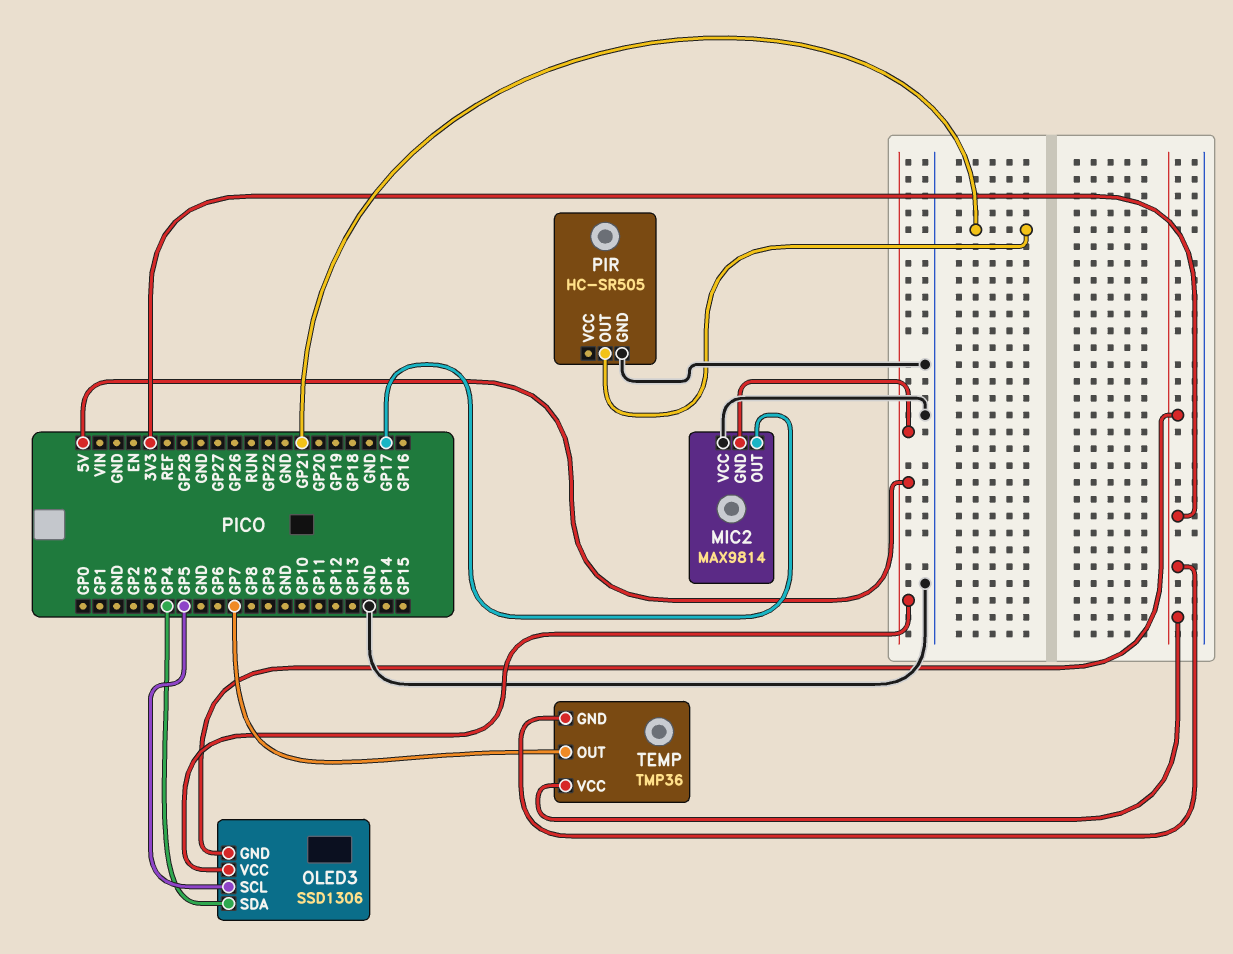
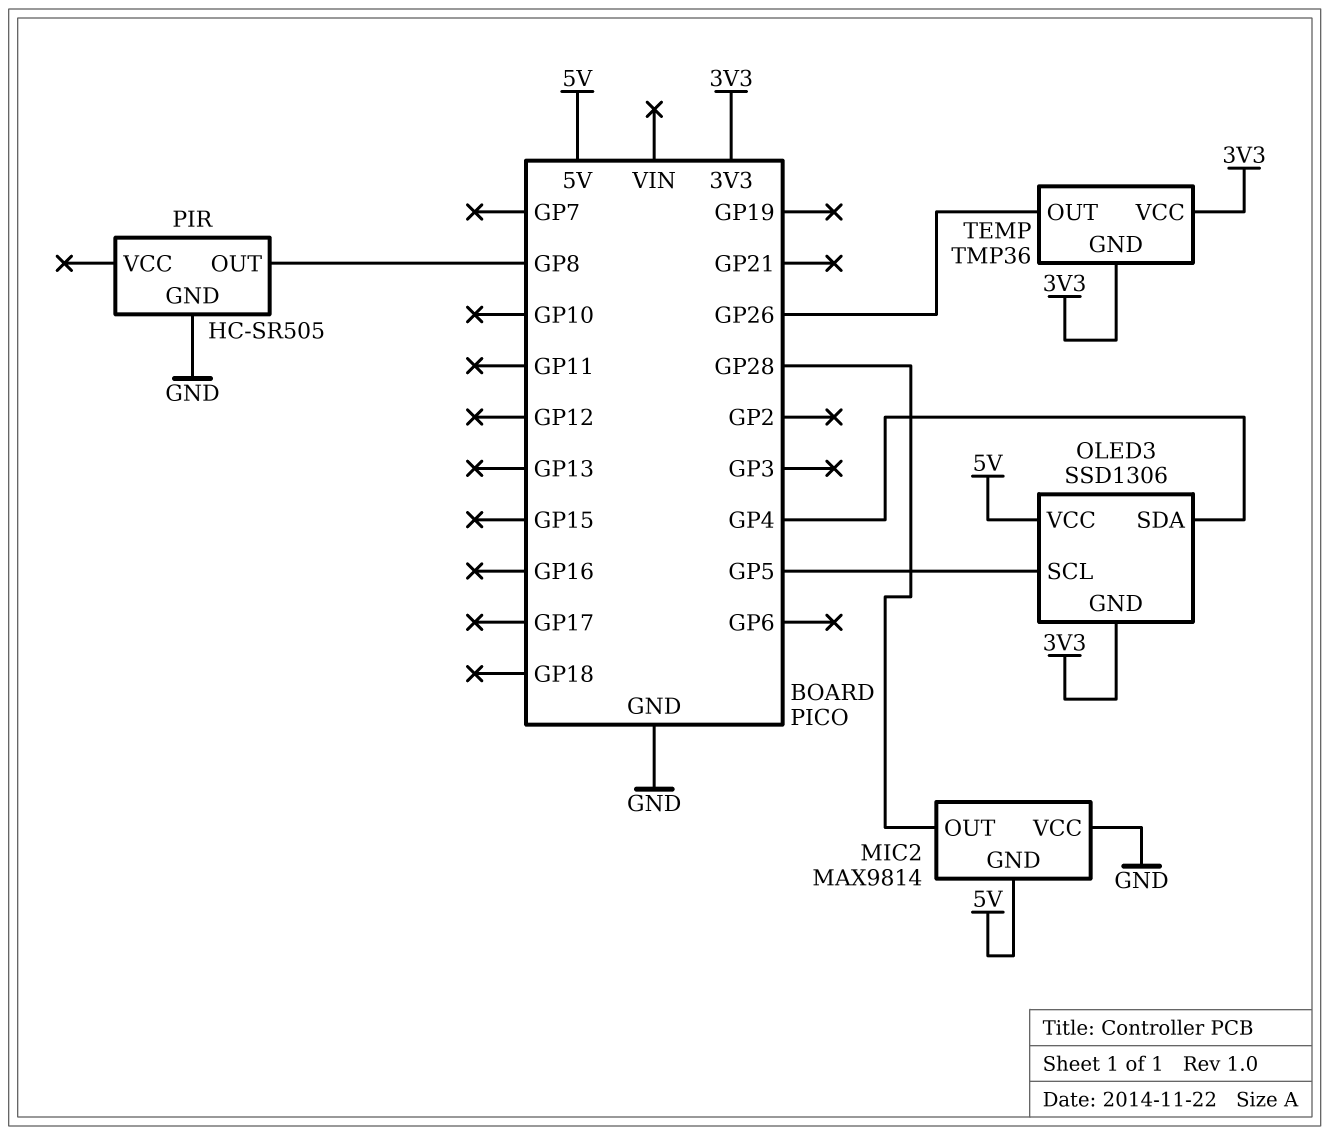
MIC2 pin OUT: GP17 -> GP28
PIR pin OUT: GP21 -> GP8
TEMP pin OUT: GP7 -> GP26

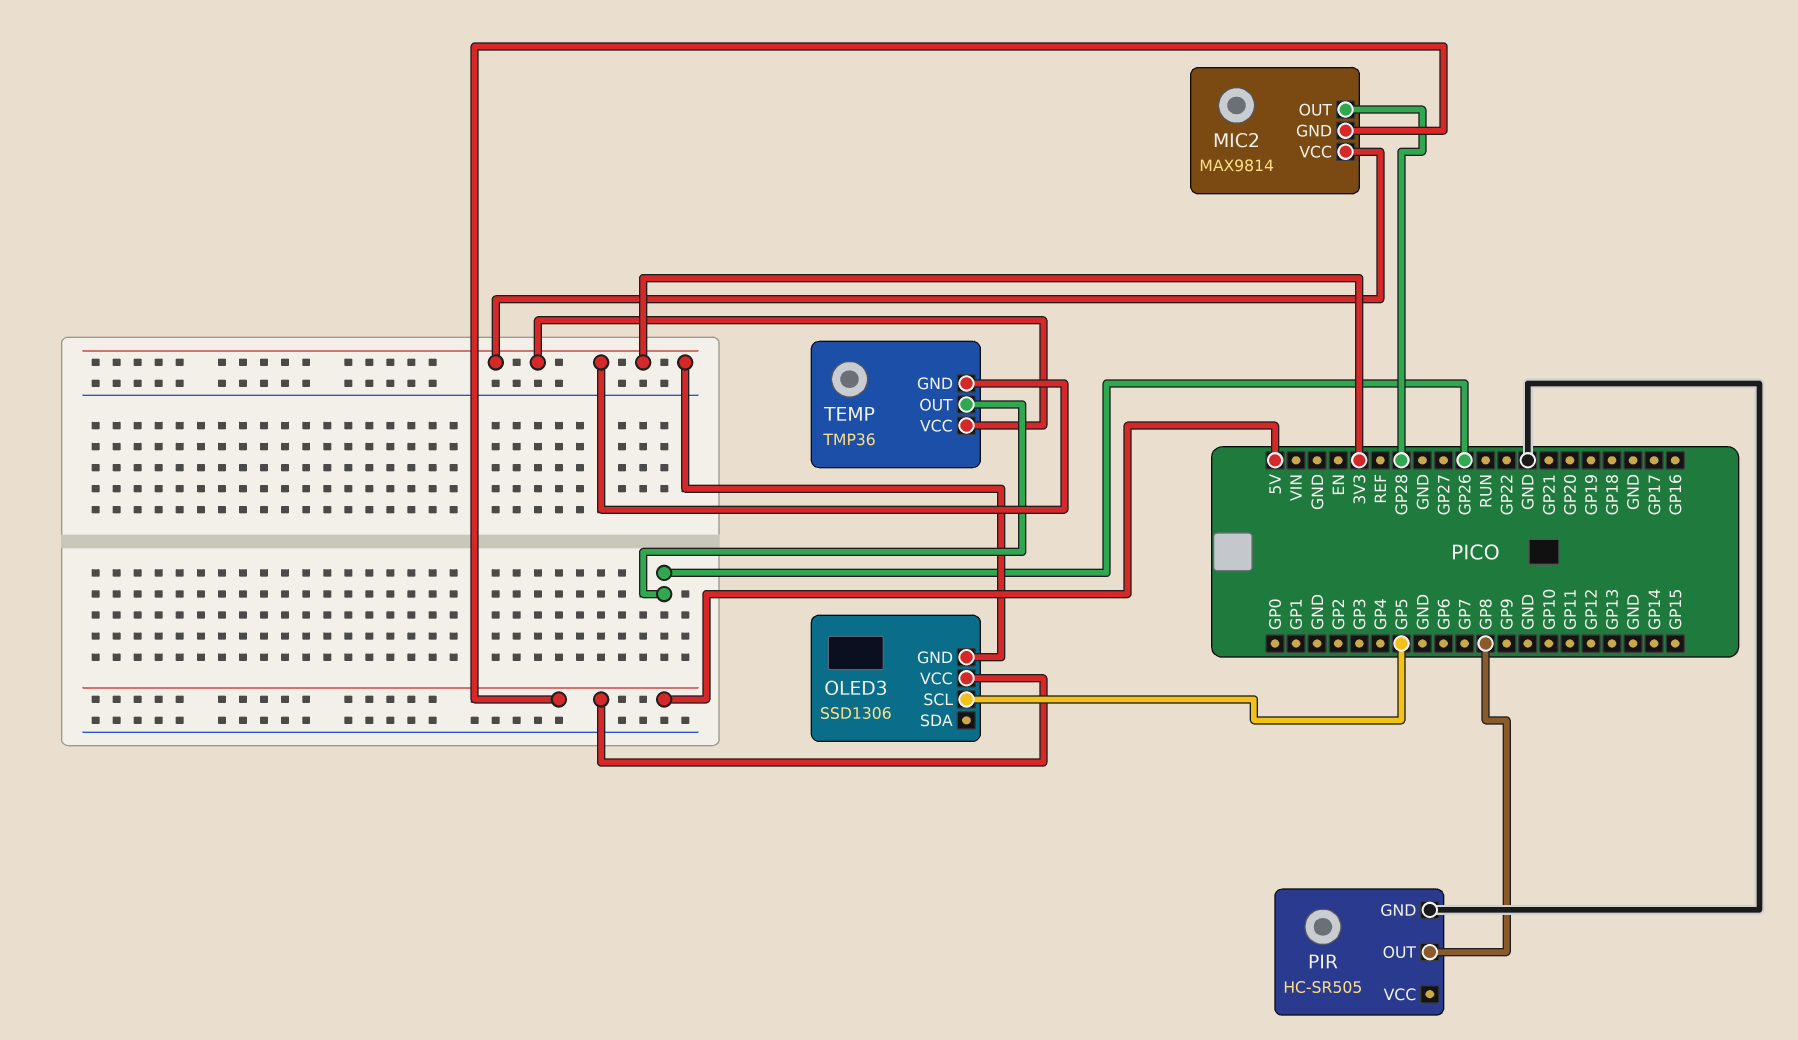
MIC2 pin VCC: GND -> 3V3
OLED3 pin SDA: GP4 -> none

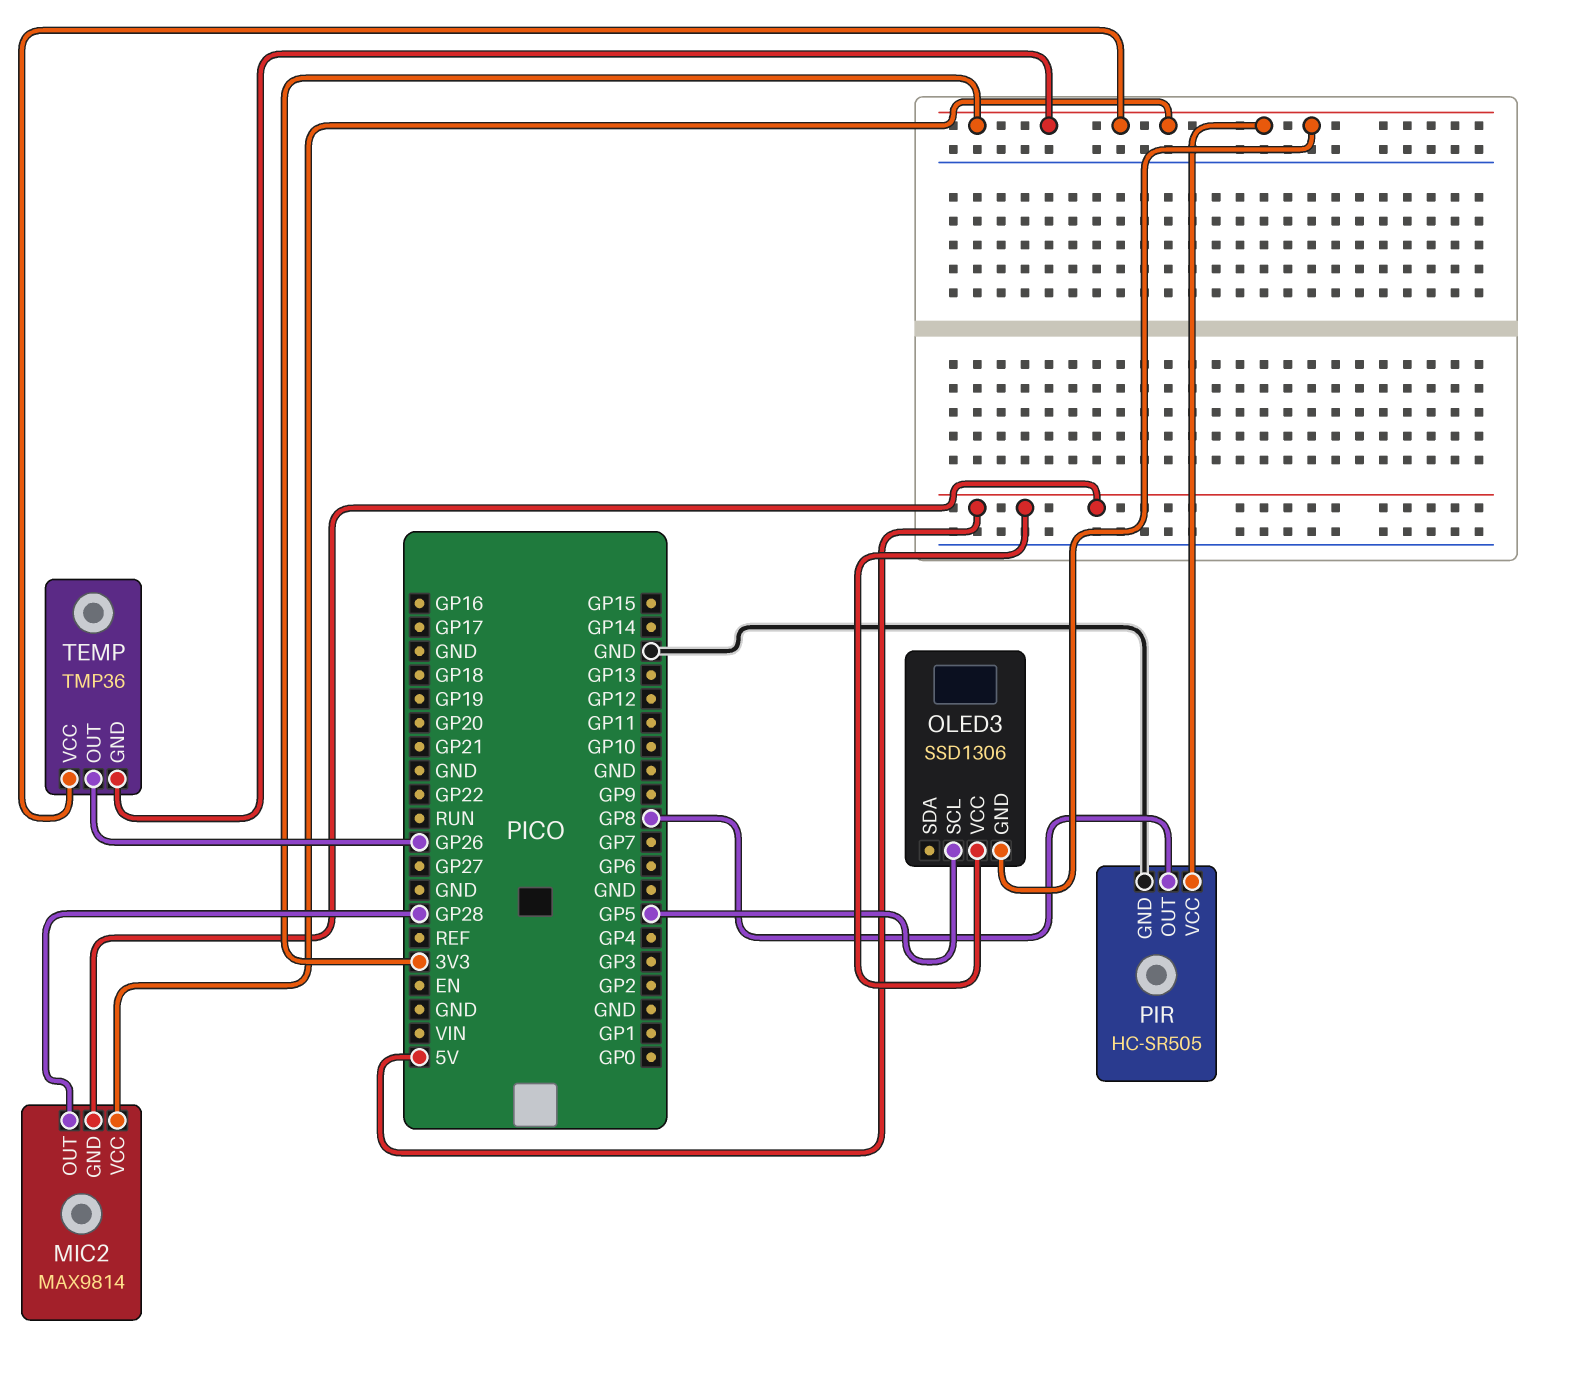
PIR pin VCC: none -> 3V3

